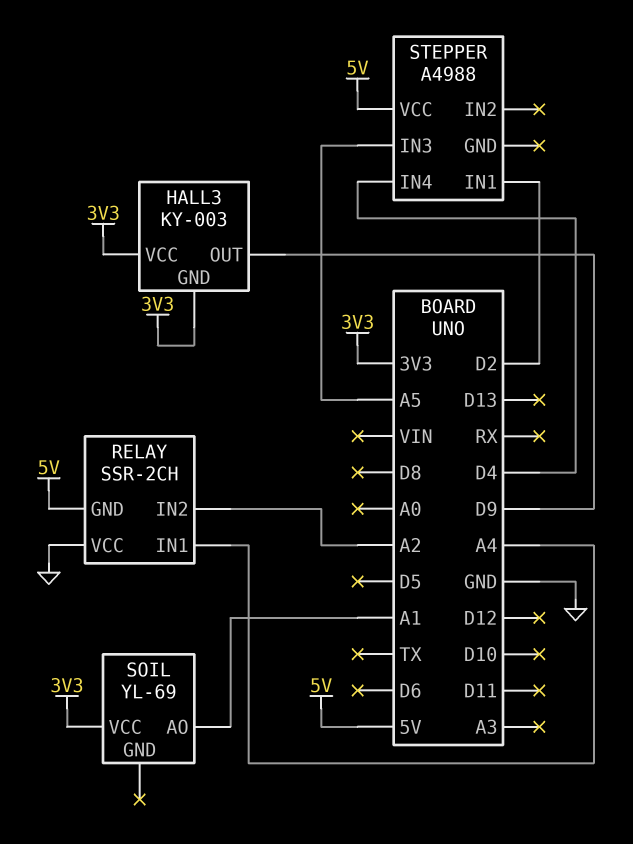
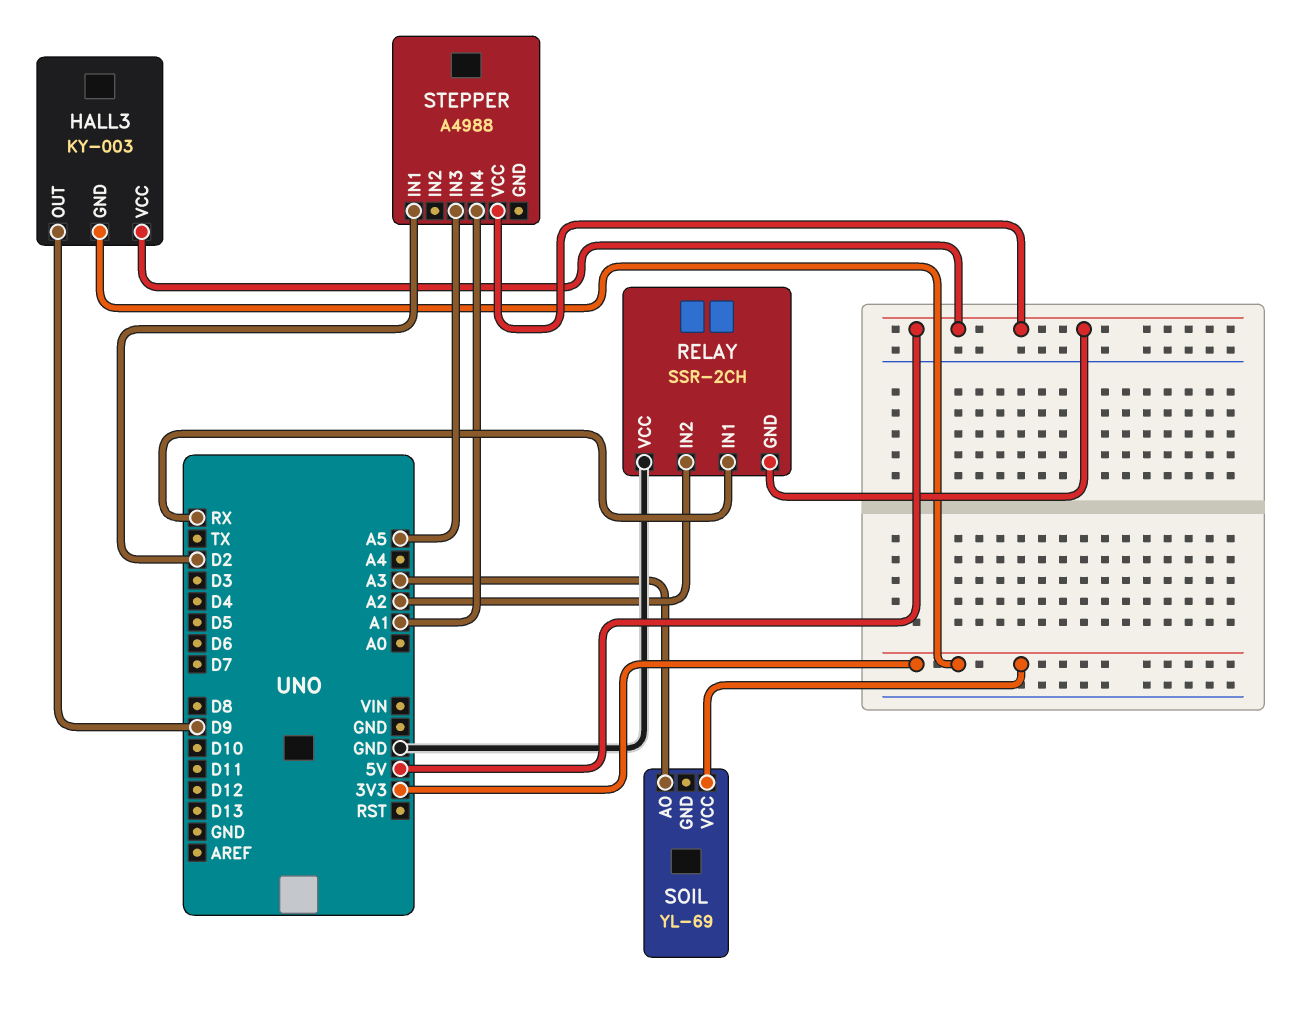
HALL3 pin VCC: 3V3 -> 5V
RELAY pin IN1: A4 -> RX
SOIL pin AO: A1 -> A3
STEPPER pin IN4: D4 -> A1

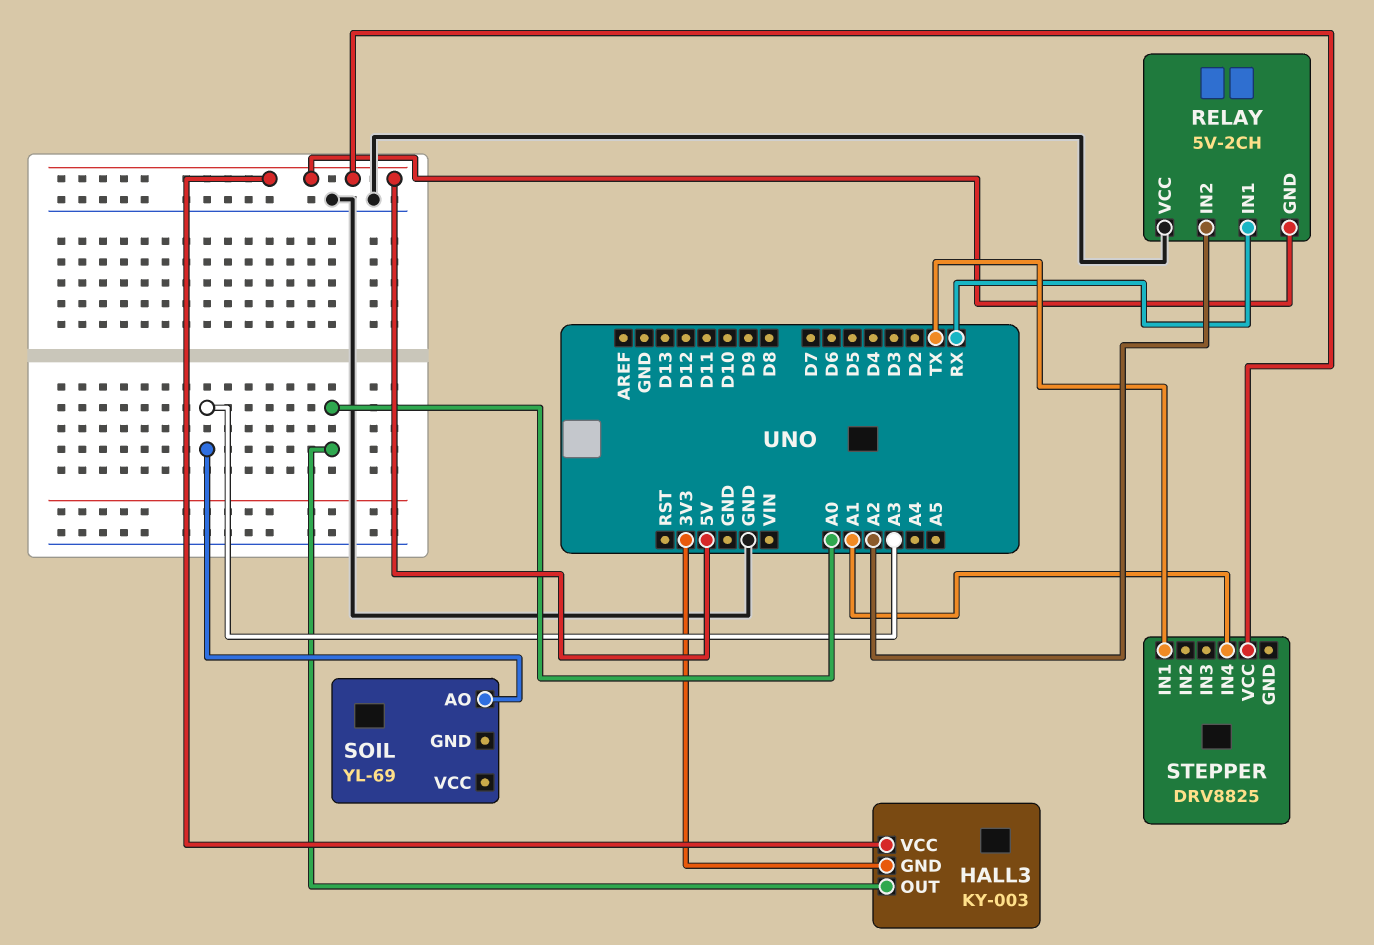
HALL3 pin OUT: D9 -> A0
RELAY: SSR-2CH -> 5V-2CH
SOIL pin VCC: 3V3 -> none
STEPPER: A4988 -> DRV8825
STEPPER pin IN1: D2 -> TX
STEPPER pin IN3: A5 -> none

